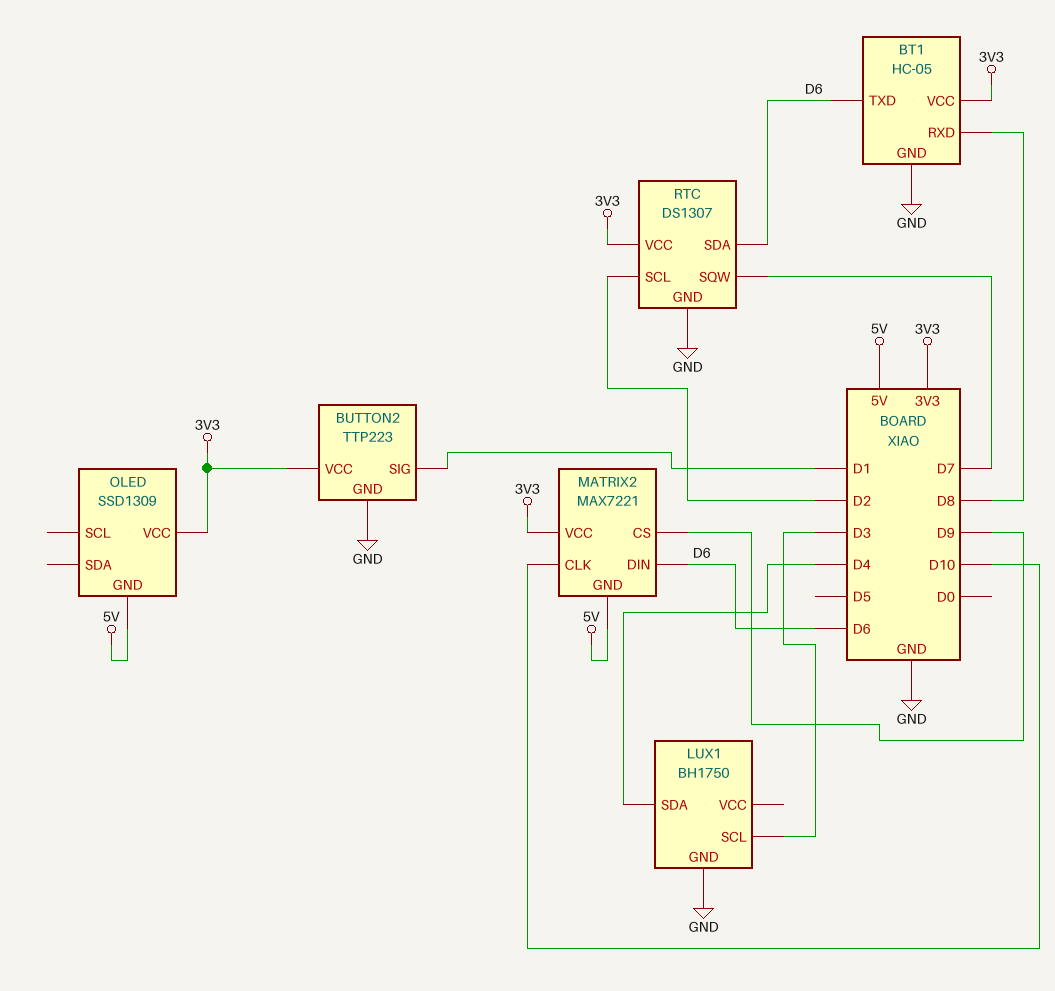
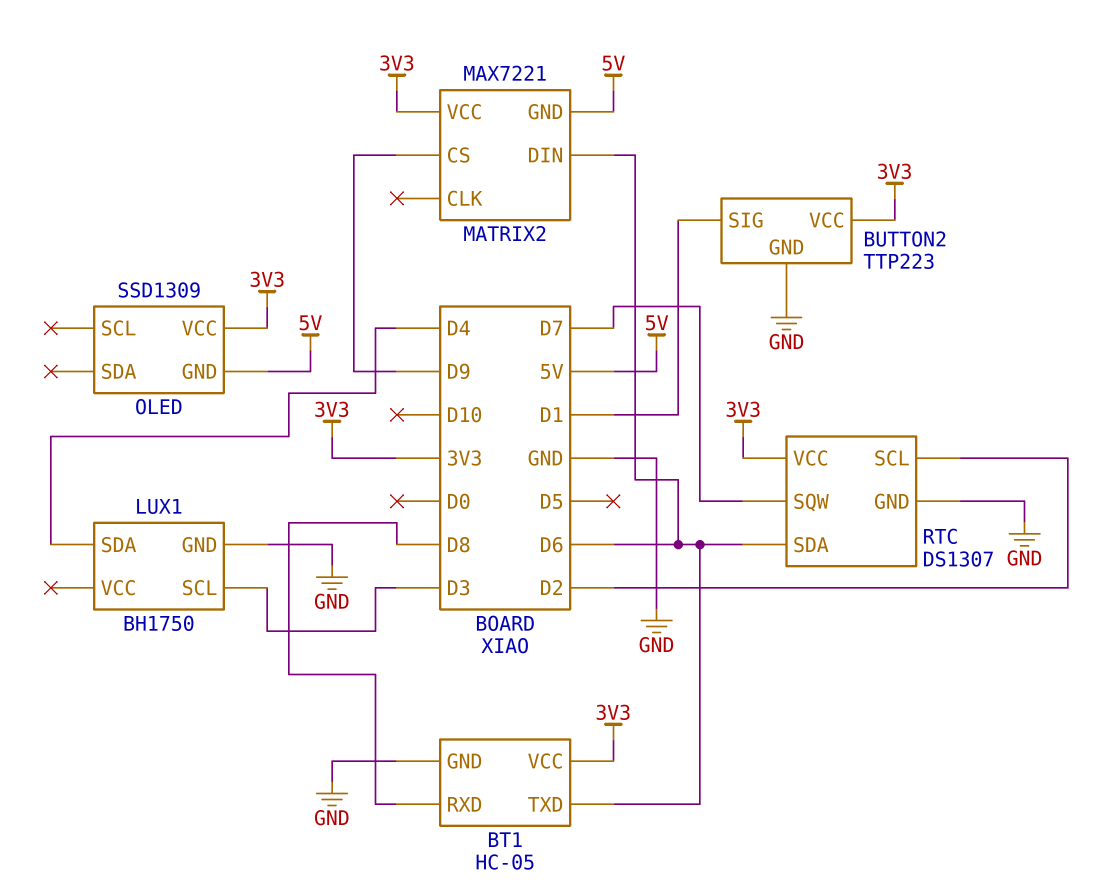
MATRIX2 pin CLK: D10 -> none

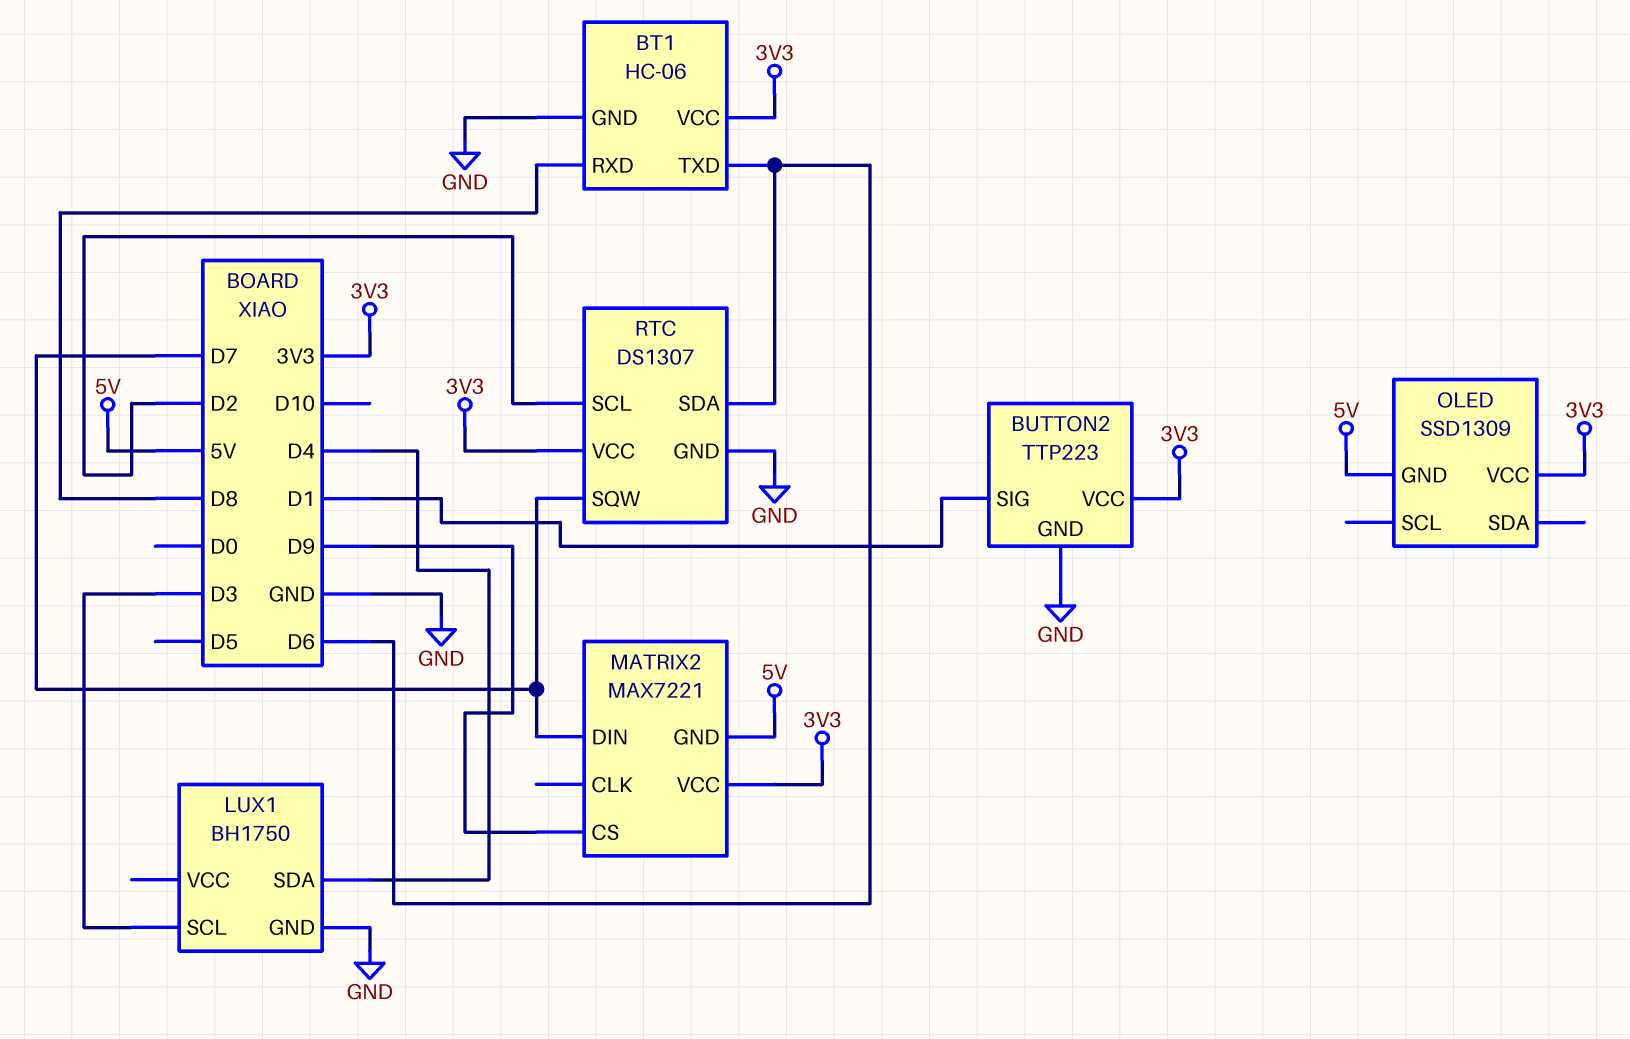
BT1: HC-05 -> HC-06
MATRIX2 pin DIN: D6 -> D7

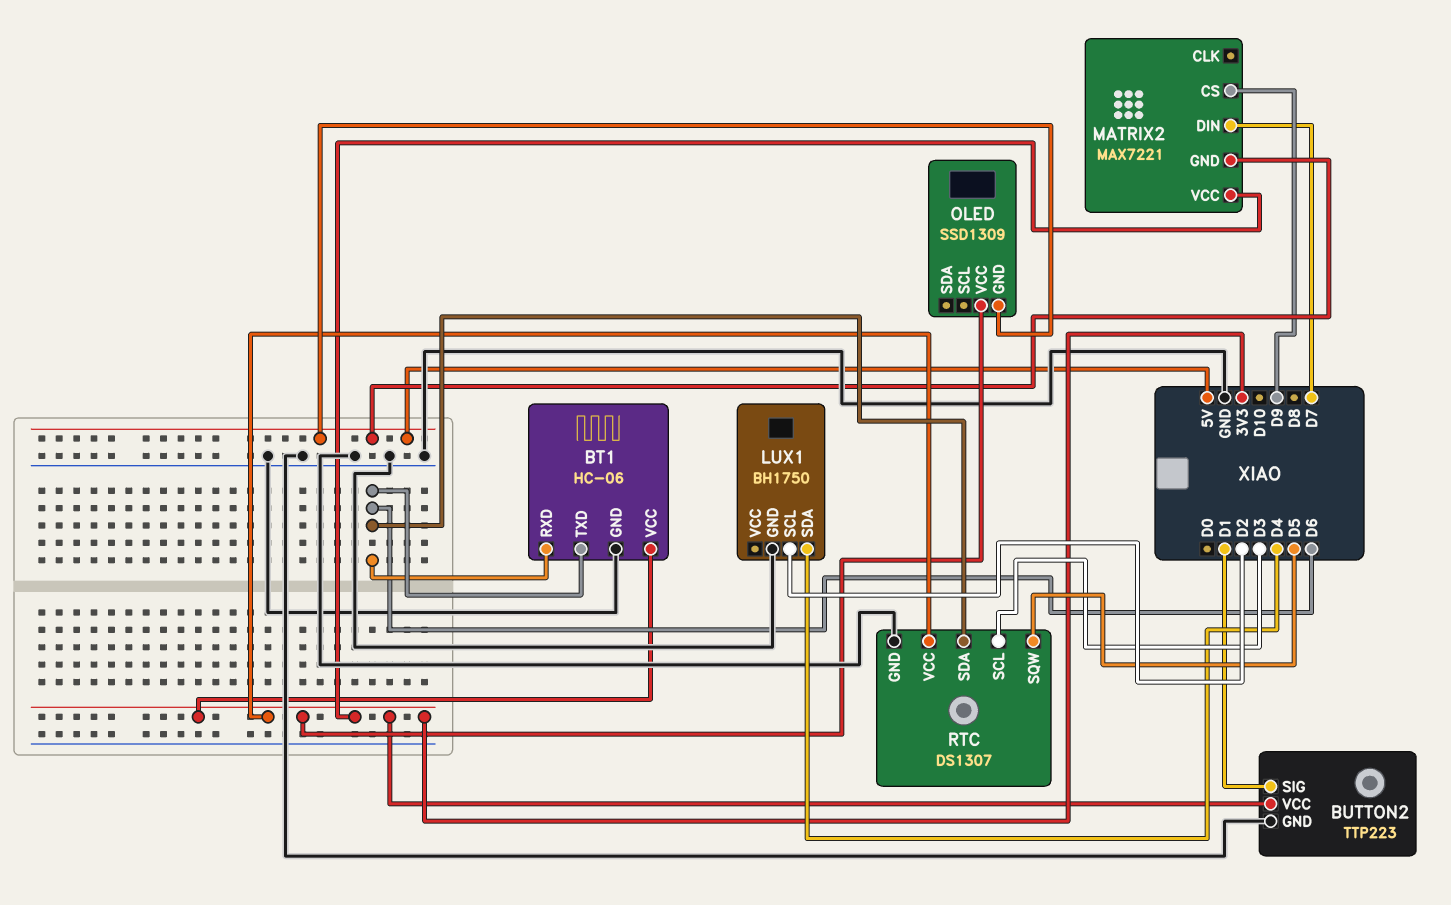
BT1 pin RXD: D8 -> D6
LUX1 pin SCL: D3 -> D2
RTC pin SCL: D2 -> D3
RTC pin SQW: D7 -> D5

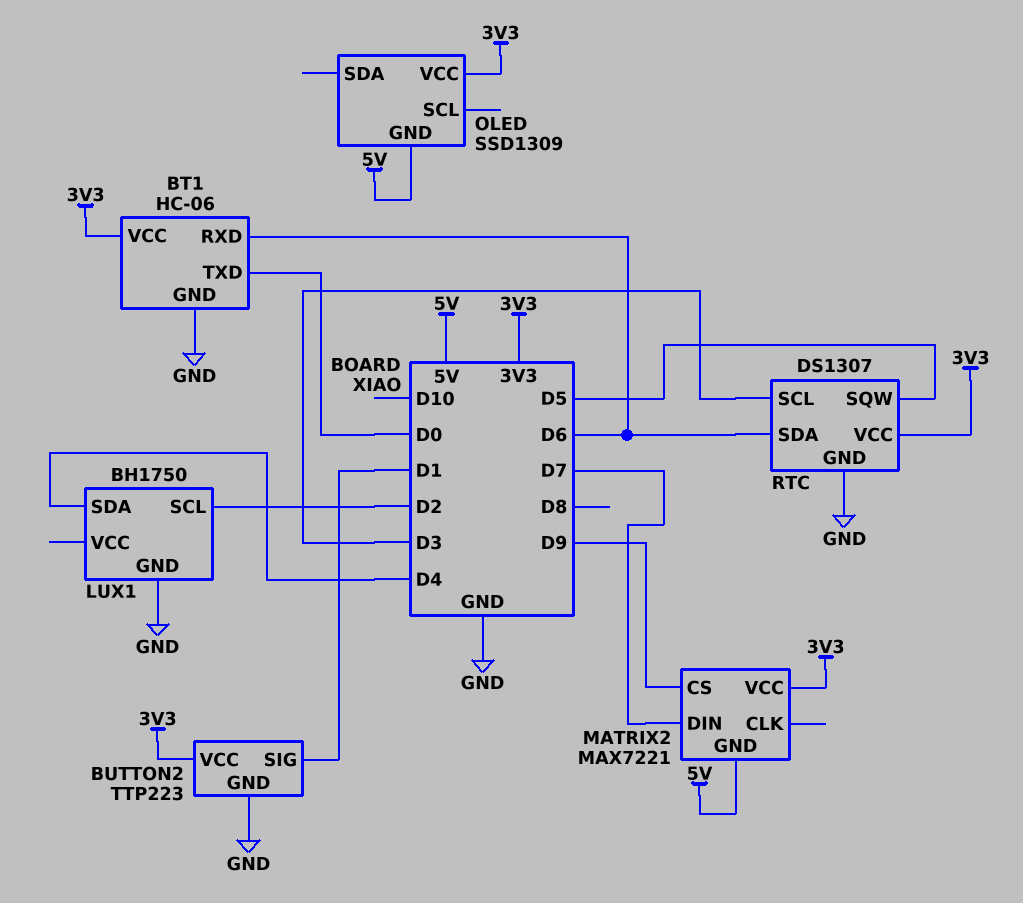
BT1 pin TXD: D6 -> D0

